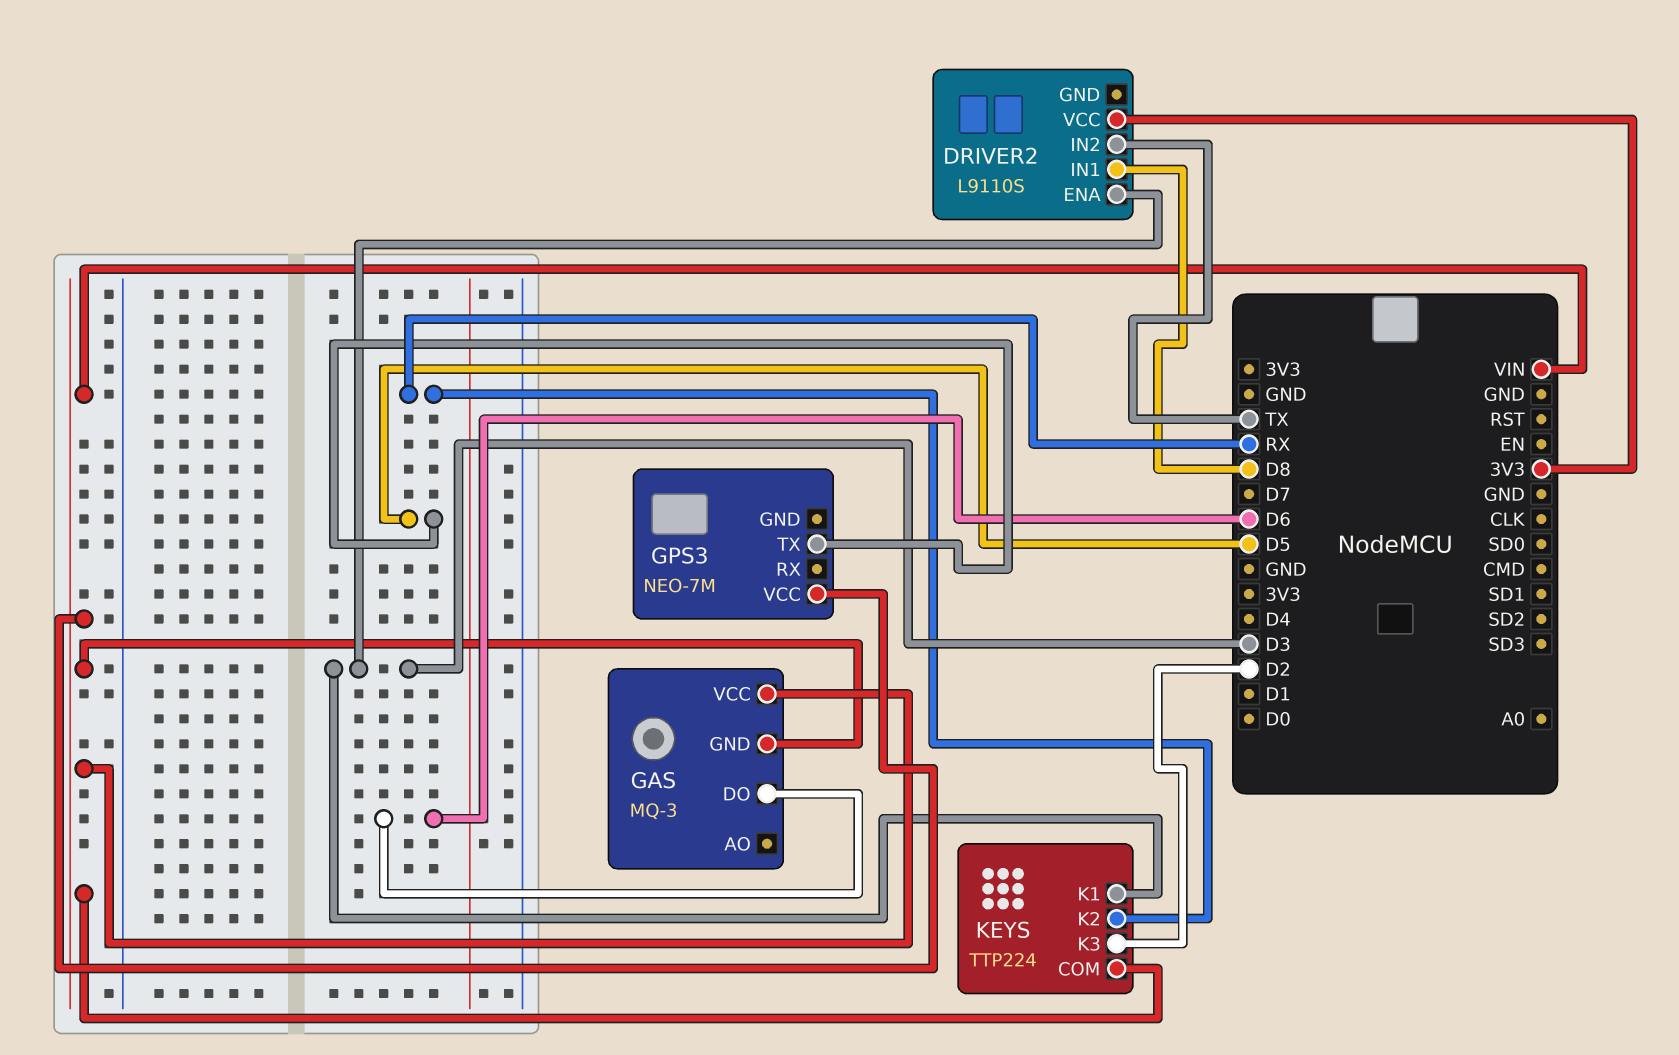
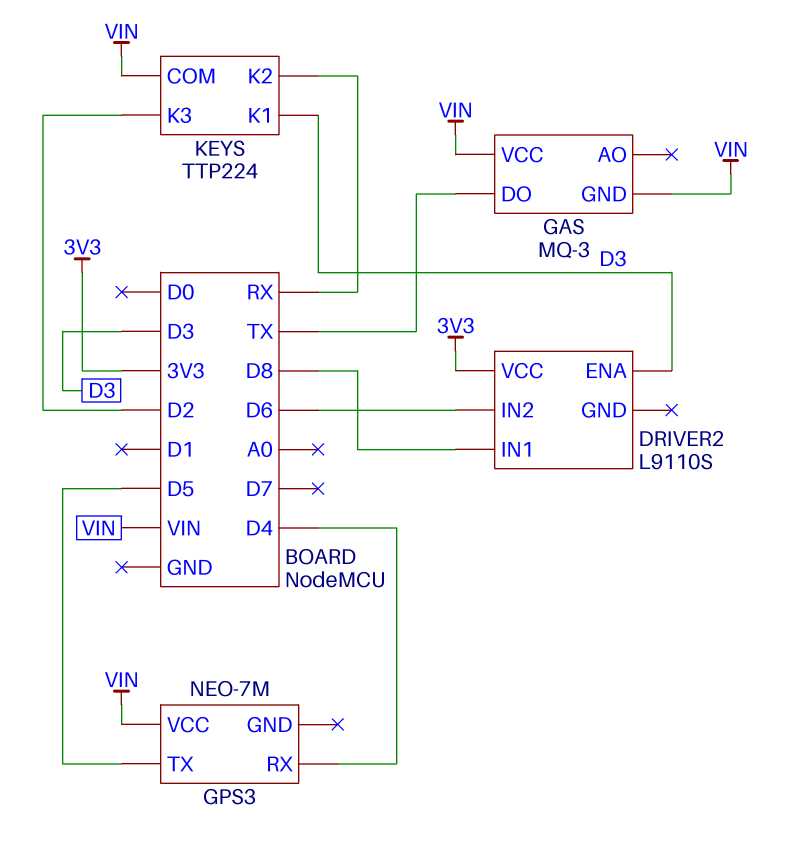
DRIVER2 pin IN2: TX -> D6
GAS pin DO: D6 -> TX
GPS3 pin RX: none -> D4

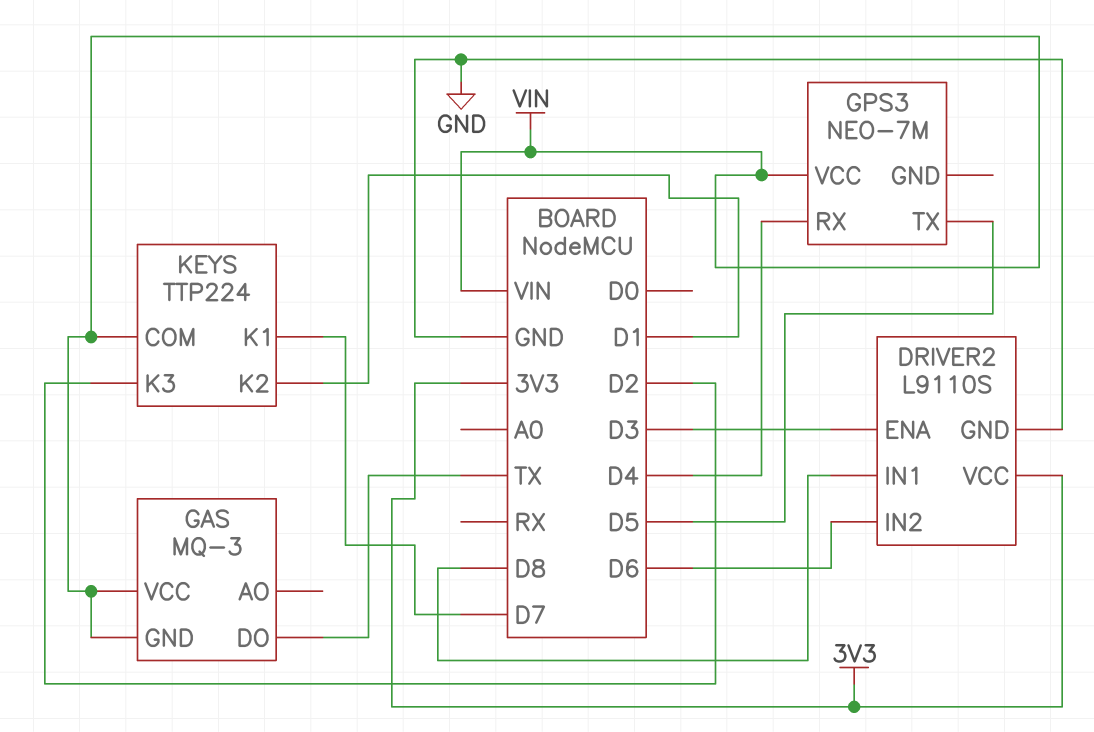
DRIVER2 pin GND: none -> GND
KEYS pin K1: D3 -> D7
KEYS pin K2: RX -> D1

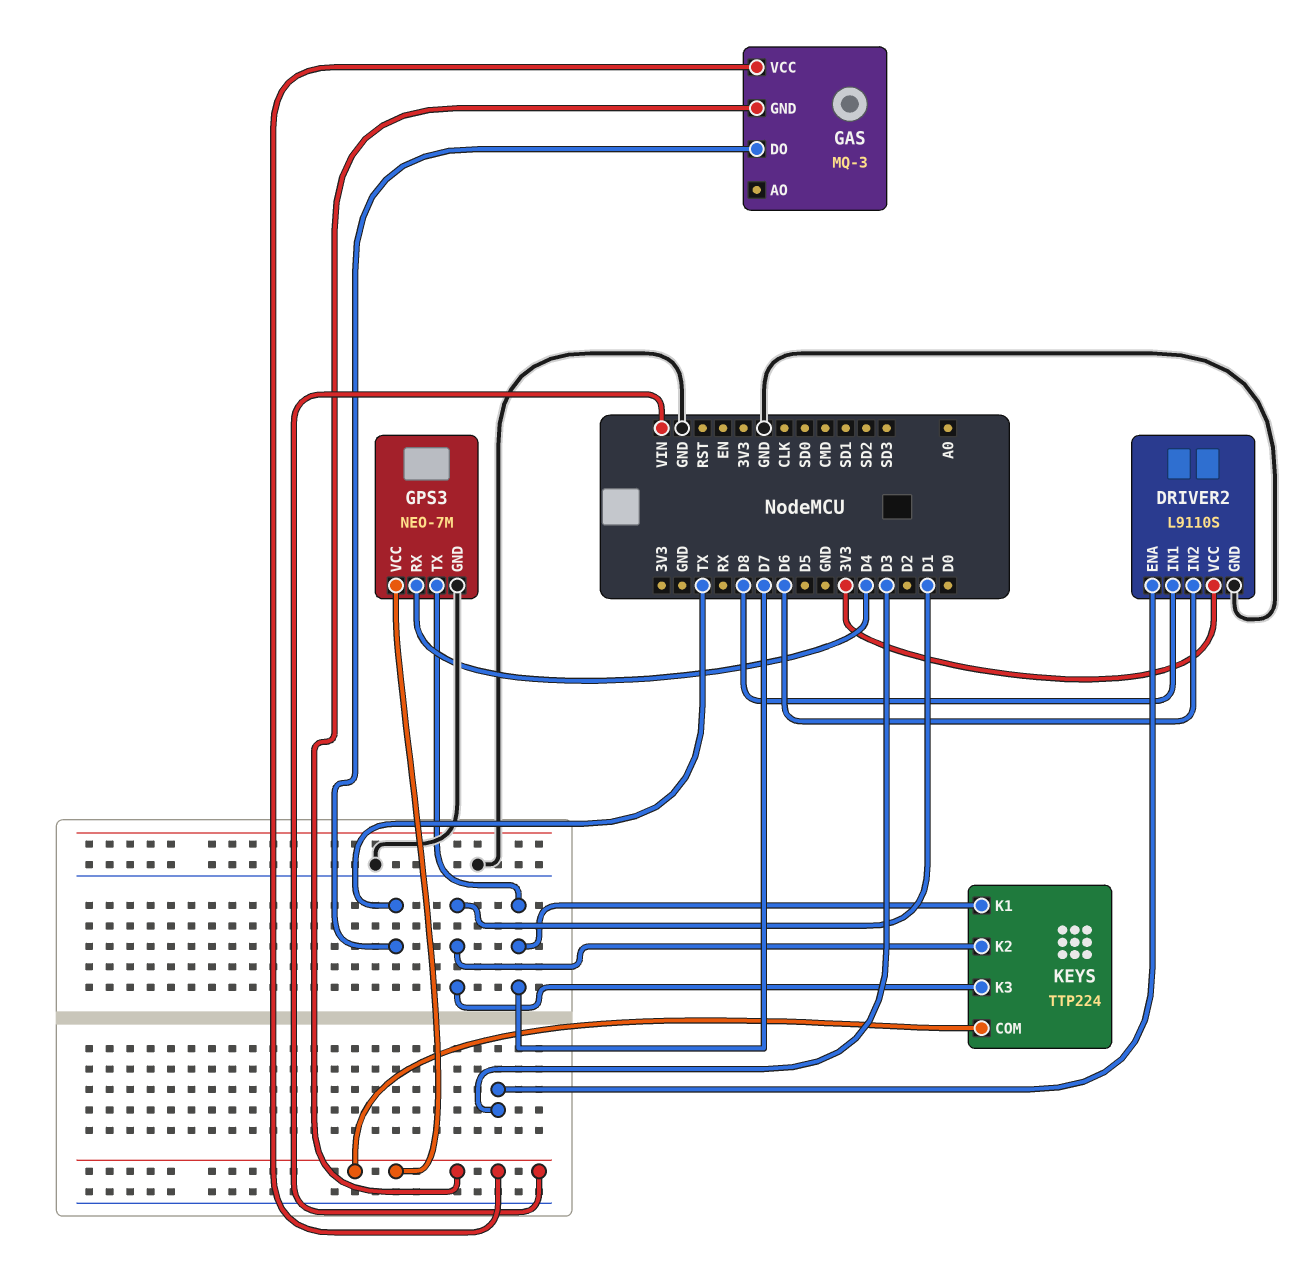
GPS3 pin GND: none -> GND
GPS3 pin TX: D5 -> D7
KEYS pin K3: D2 -> D1

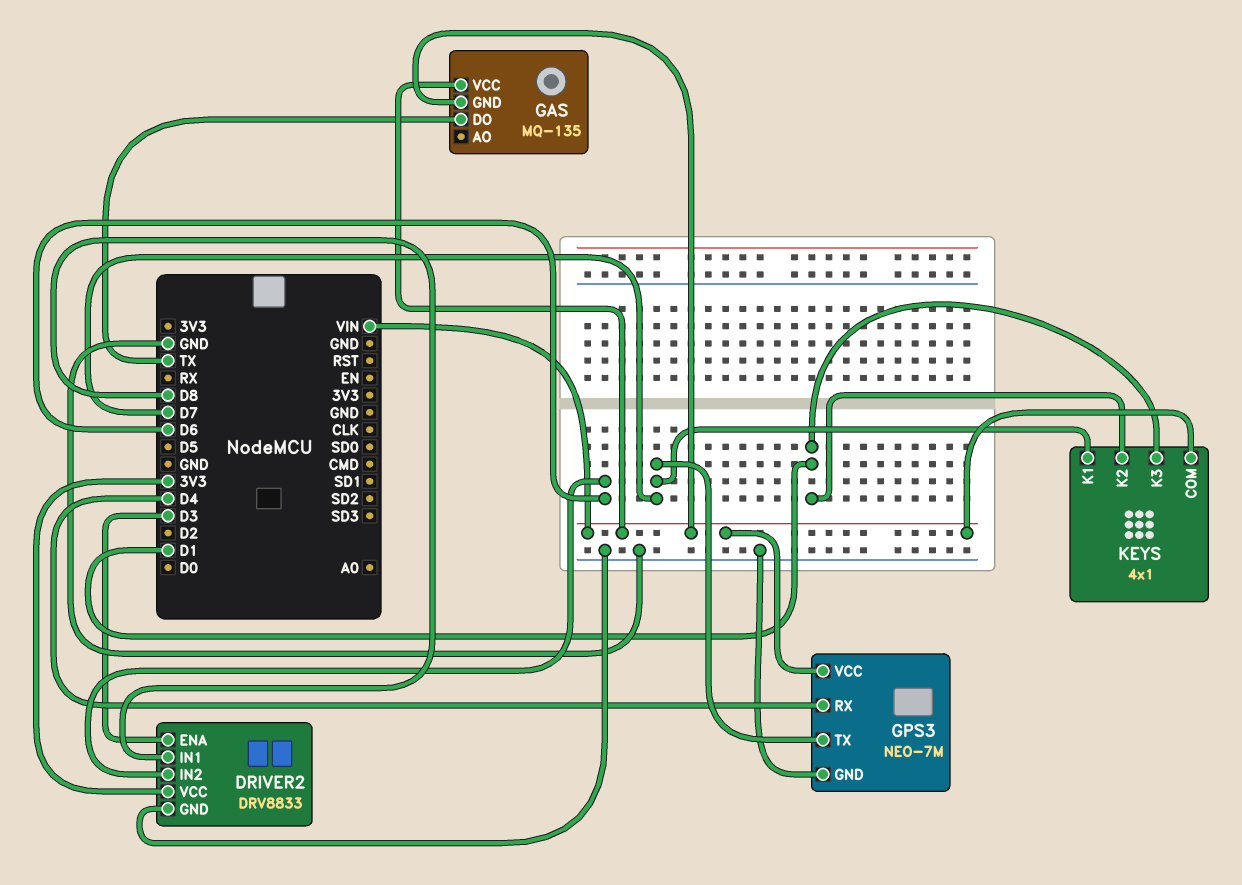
DRIVER2: L9110S -> DRV8833
GAS: MQ-3 -> MQ-135
KEYS: TTP224 -> 4x1

